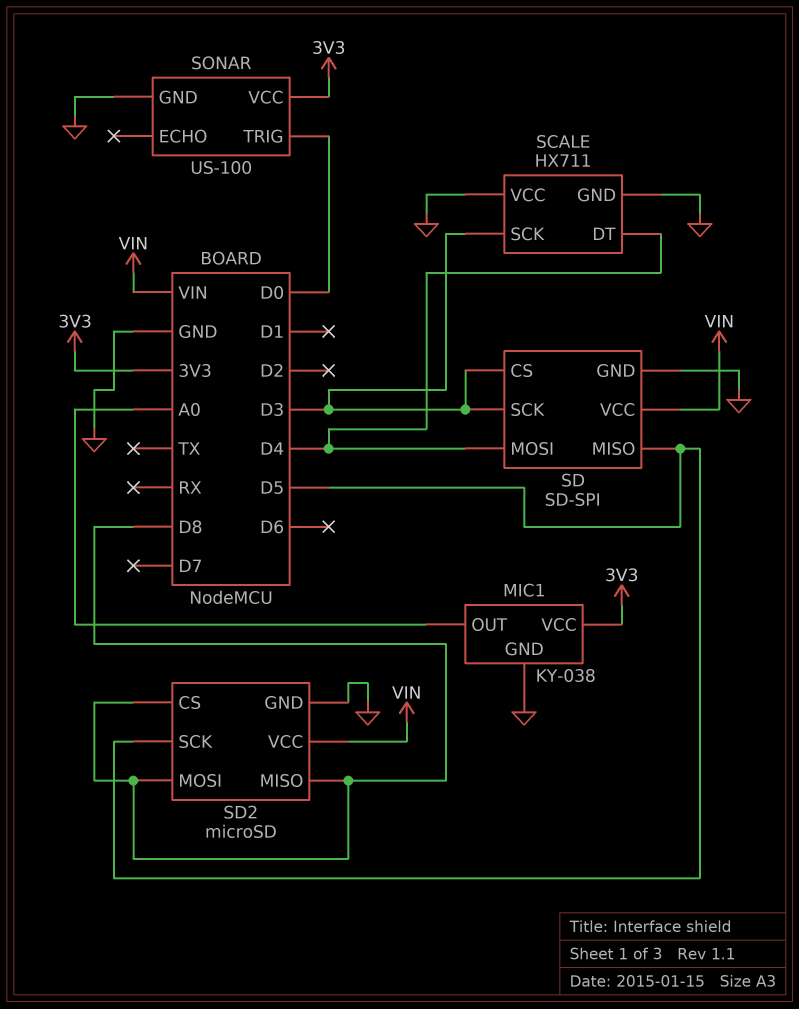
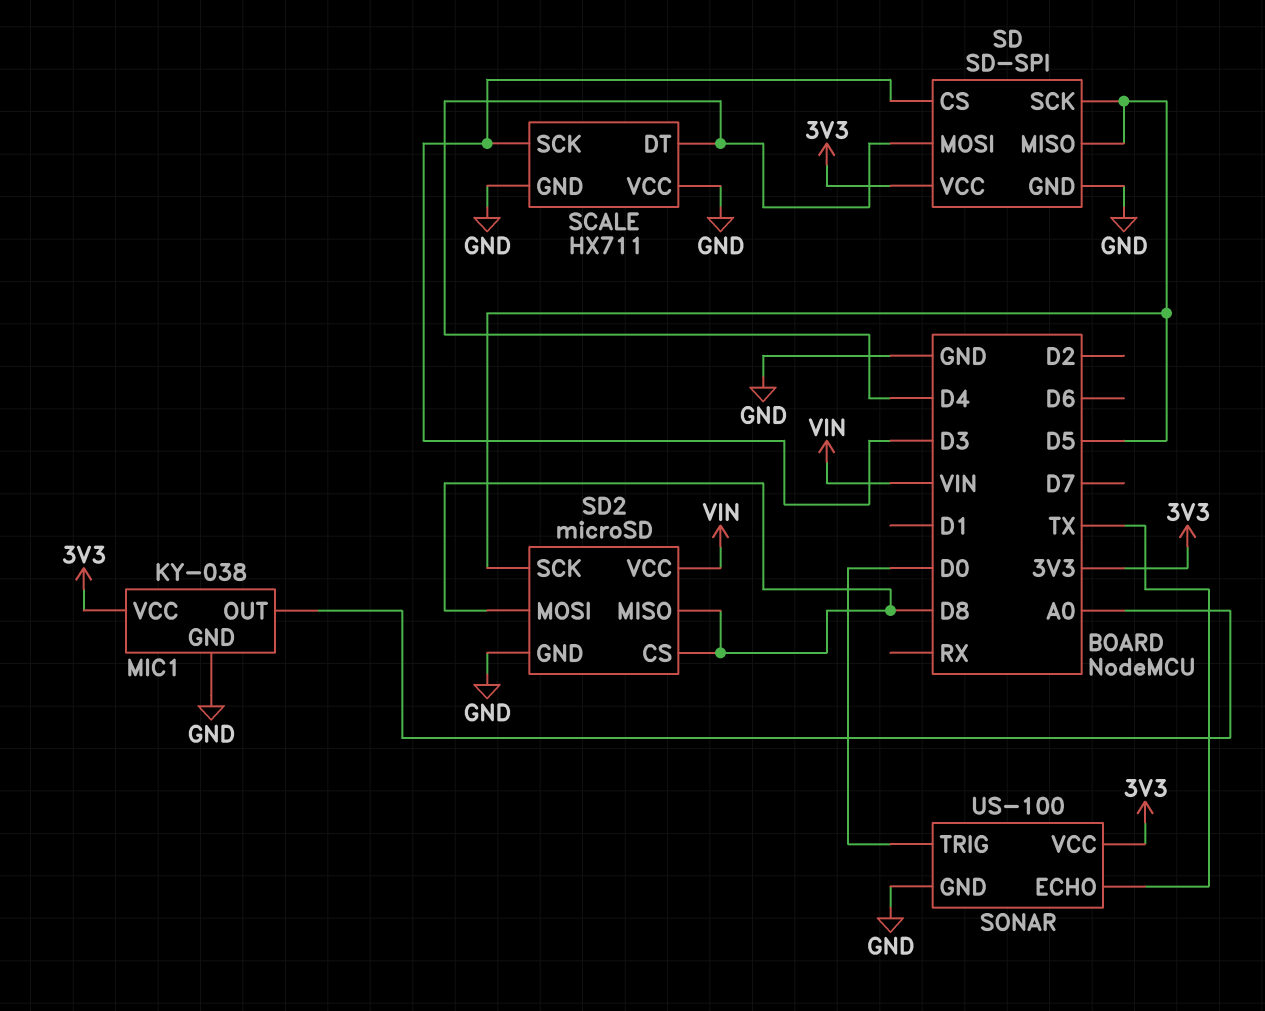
SD pin SCK: D3 -> D5
SD pin VCC: VIN -> 3V3
SONAR pin ECHO: none -> TX

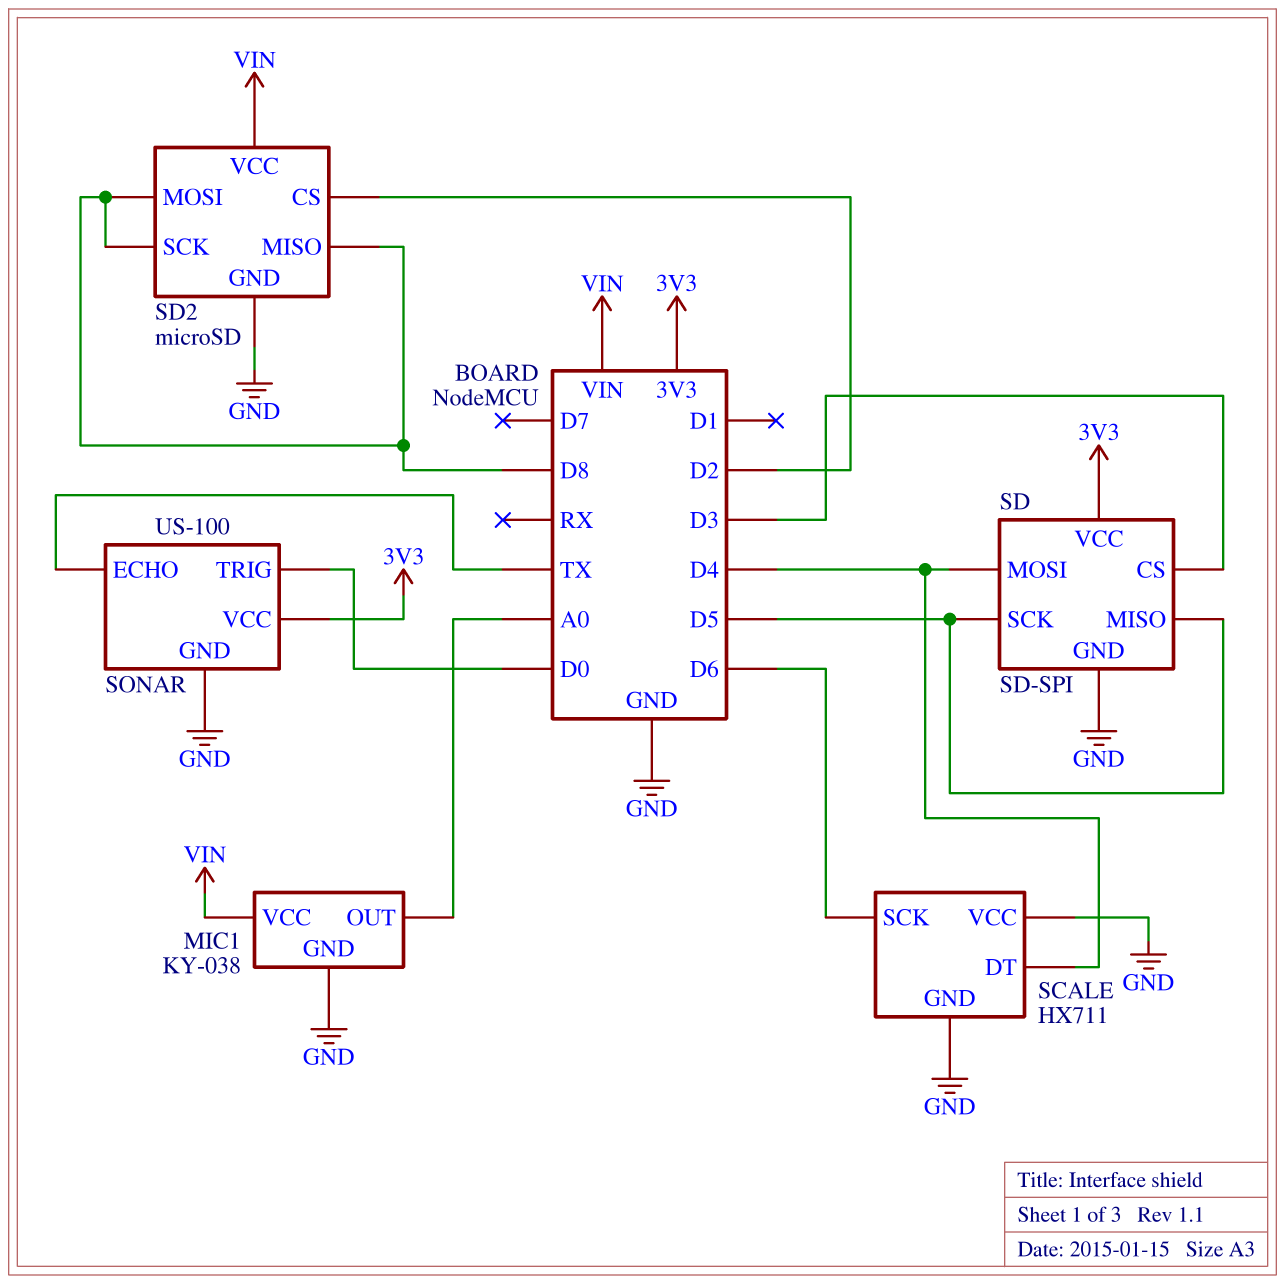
MIC1 pin VCC: 3V3 -> VIN
SCALE pin SCK: D3 -> D6
SD2 pin CS: D8 -> D2
SD2 pin SCK: D5 -> D8

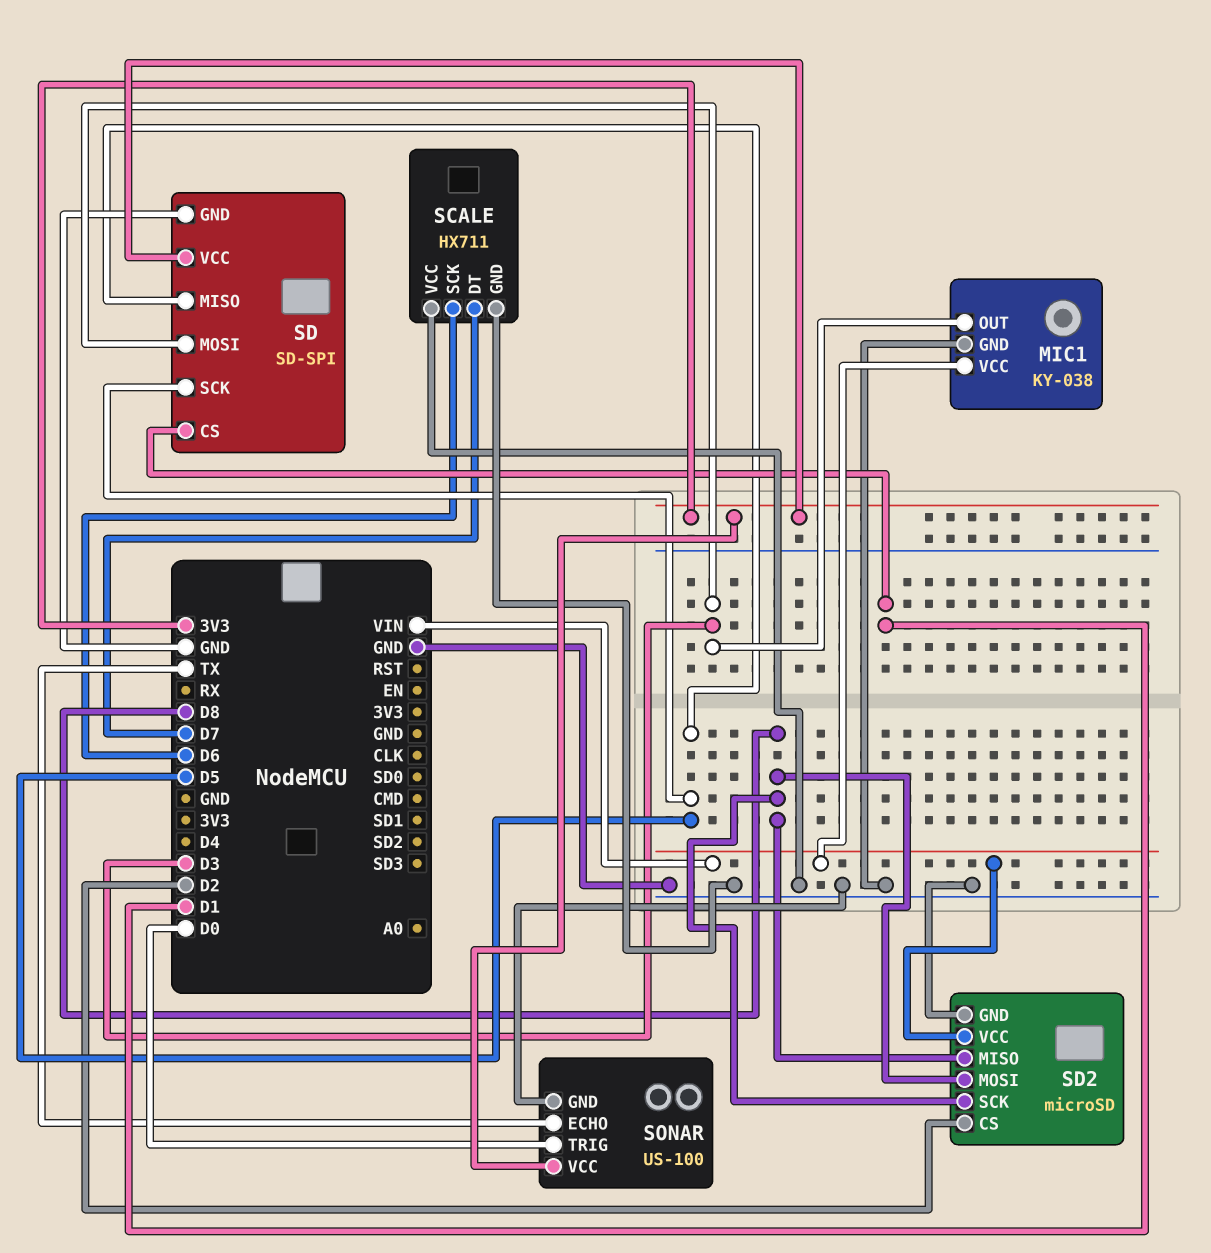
MIC1 pin OUT: A0 -> D3
SCALE pin DT: D4 -> D7
SD pin CS: D3 -> D1
SD pin MOSI: D4 -> D3

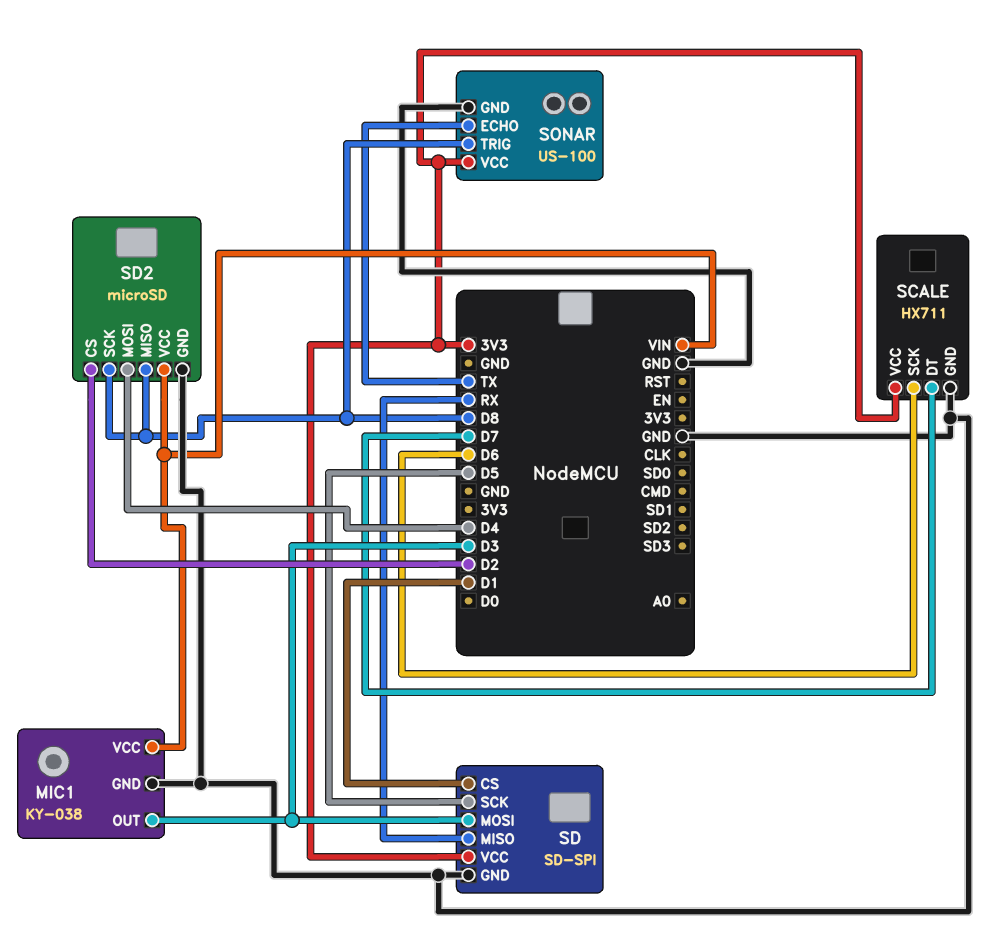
SCALE pin VCC: GND -> 3V3
SD pin MISO: D5 -> RX
SD2 pin MOSI: D8 -> D4
SONAR pin TRIG: D0 -> D8

